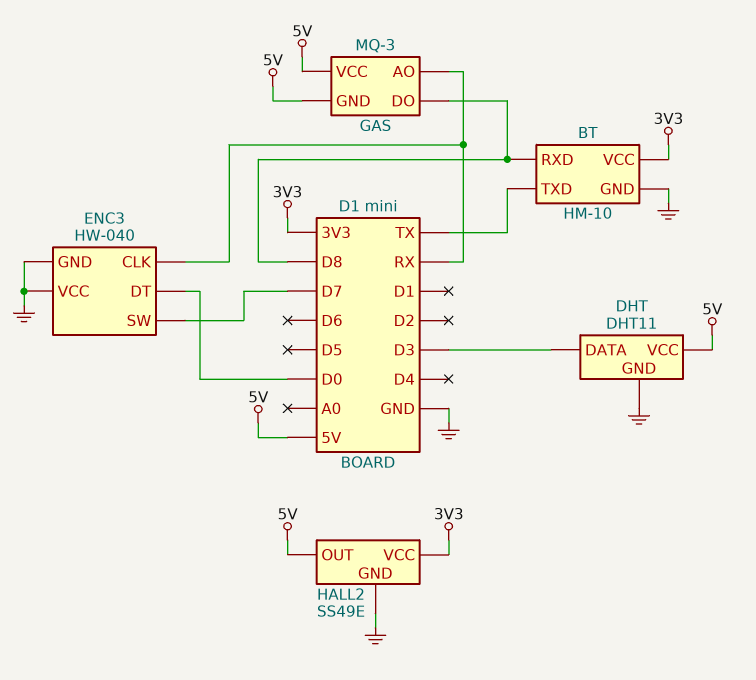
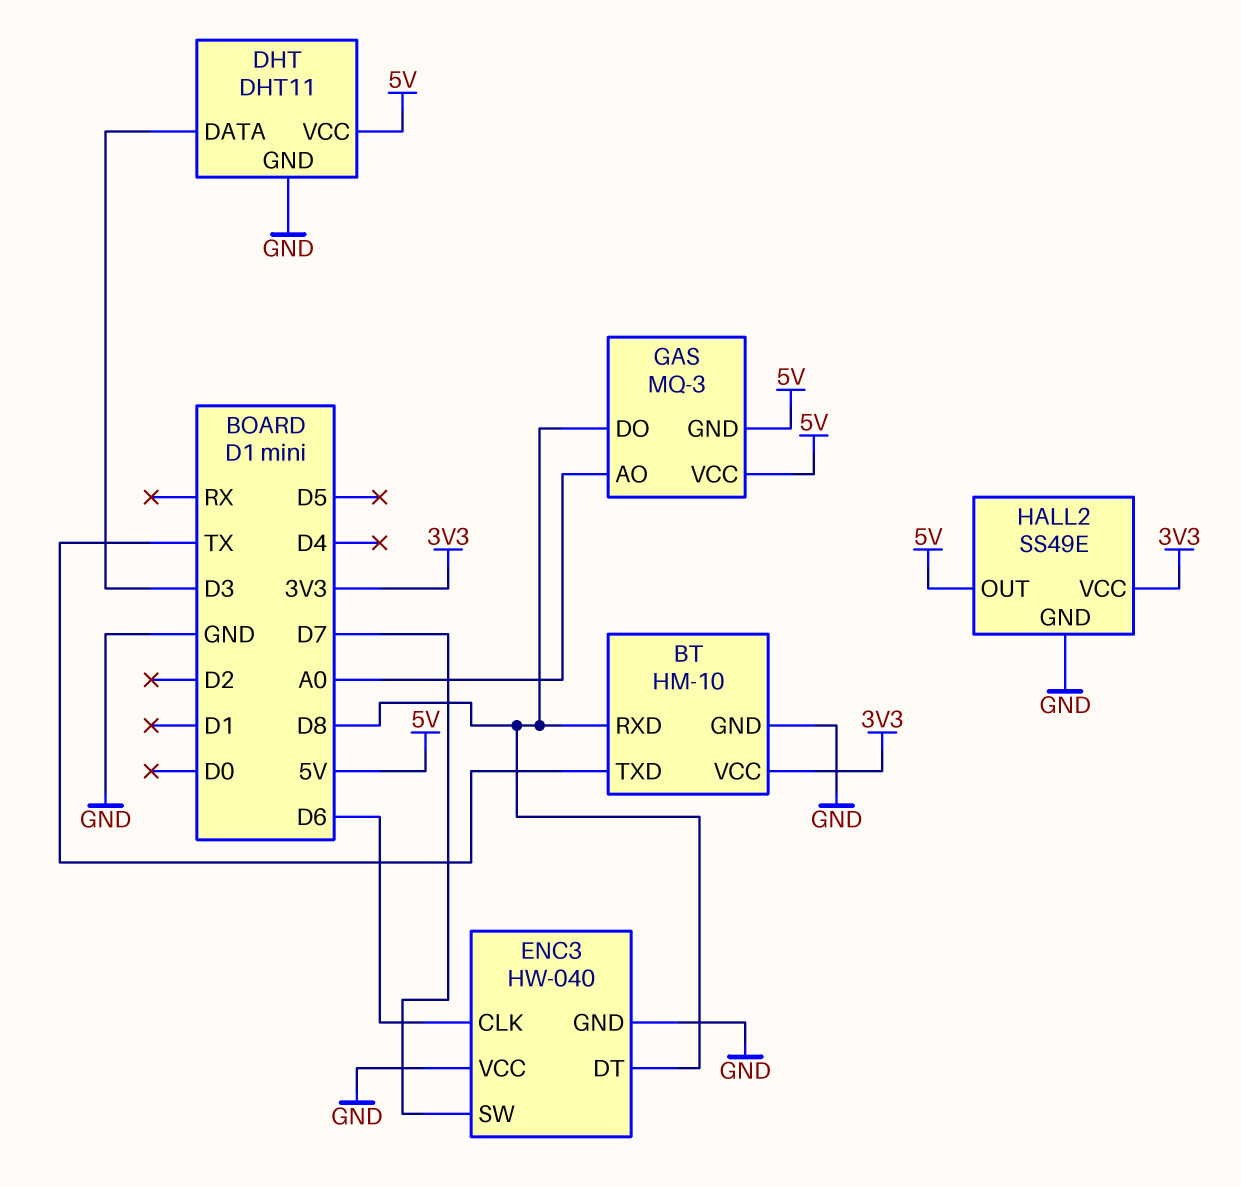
ENC3 pin CLK: RX -> D6
ENC3 pin DT: D0 -> D8
GAS pin AO: RX -> A0

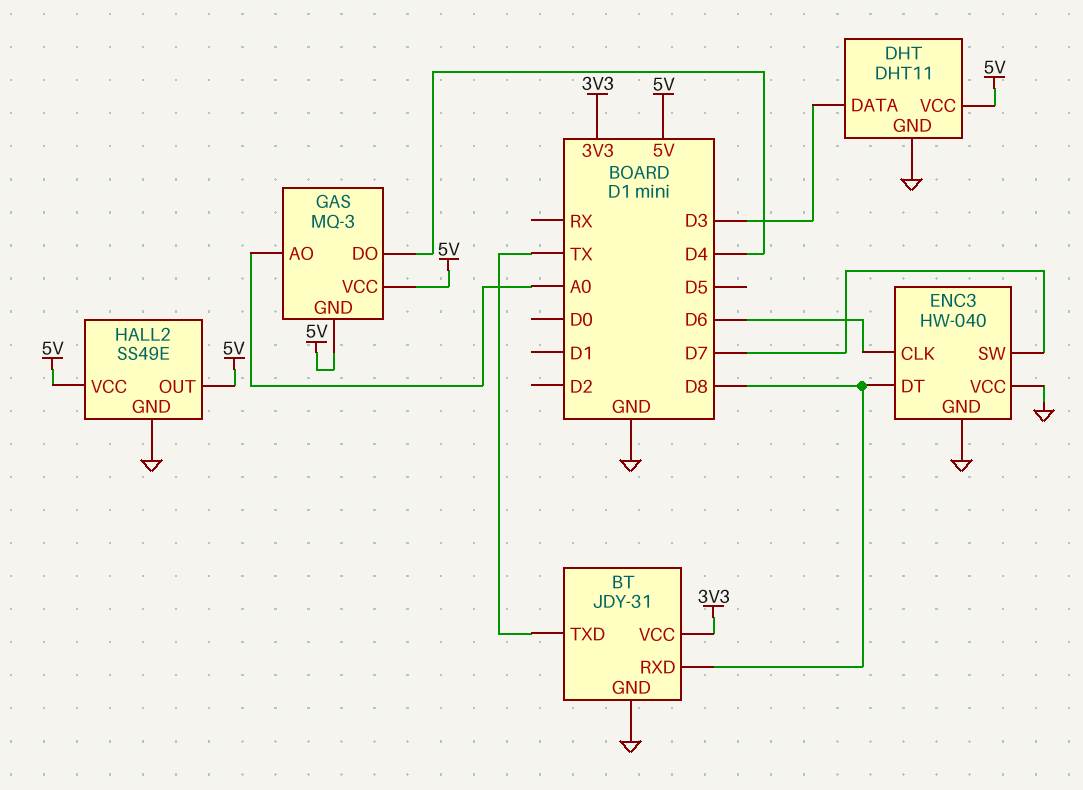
BT: HM-10 -> JDY-31
GAS pin DO: D8 -> D4
HALL2 pin VCC: 3V3 -> 5V

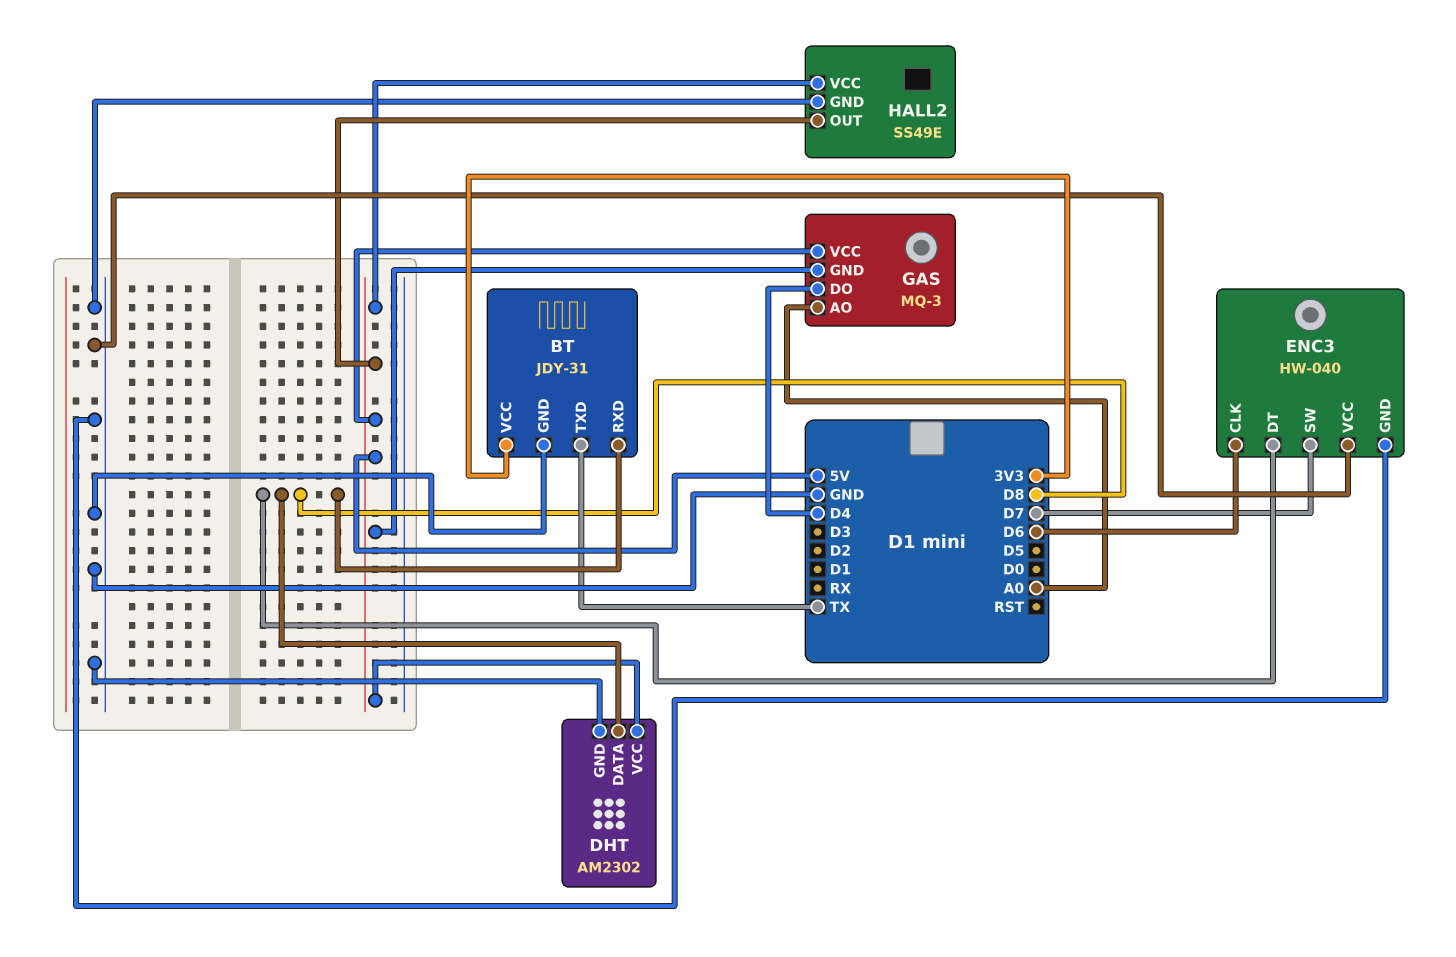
DHT: DHT11 -> AM2302
DHT pin DATA: D3 -> D8

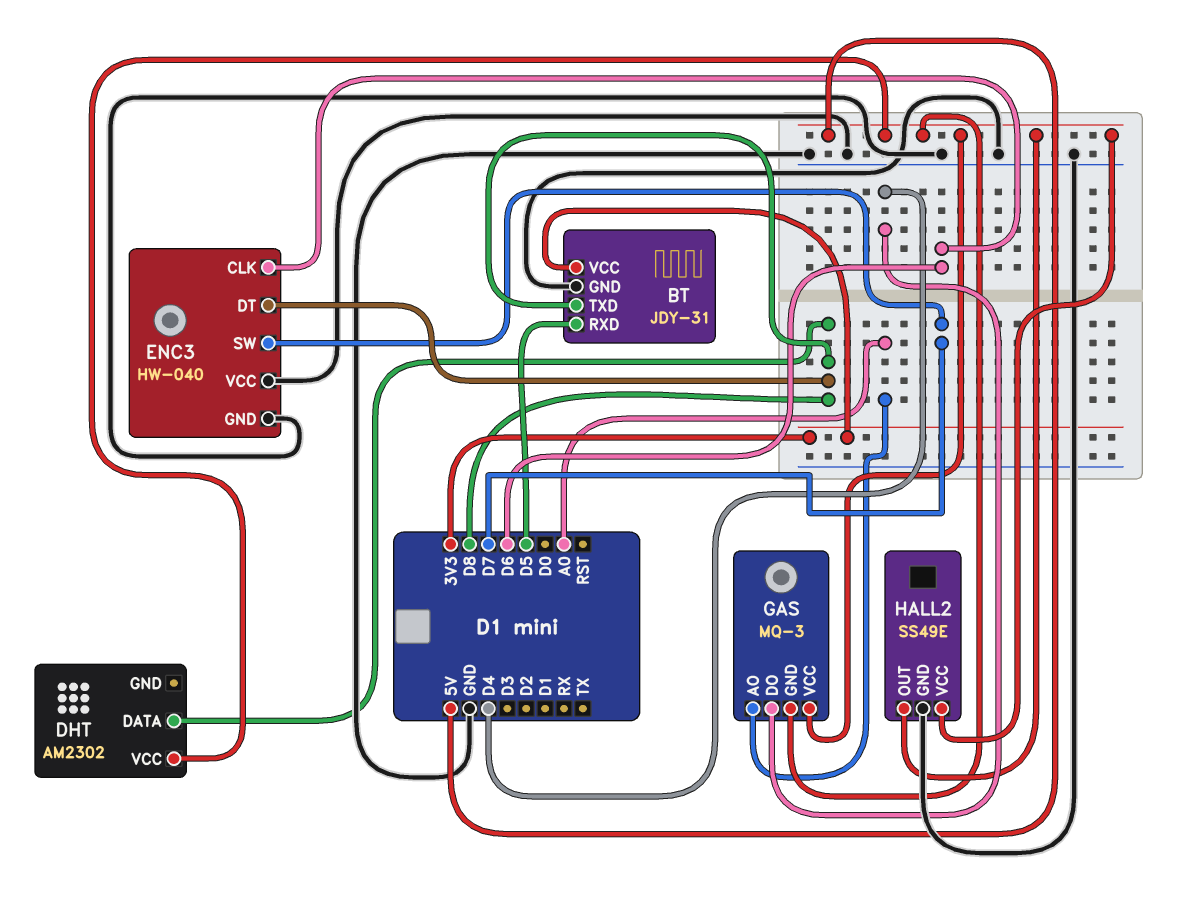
BT pin RXD: D8 -> D5
BT pin TXD: TX -> D8
DHT pin GND: GND -> none

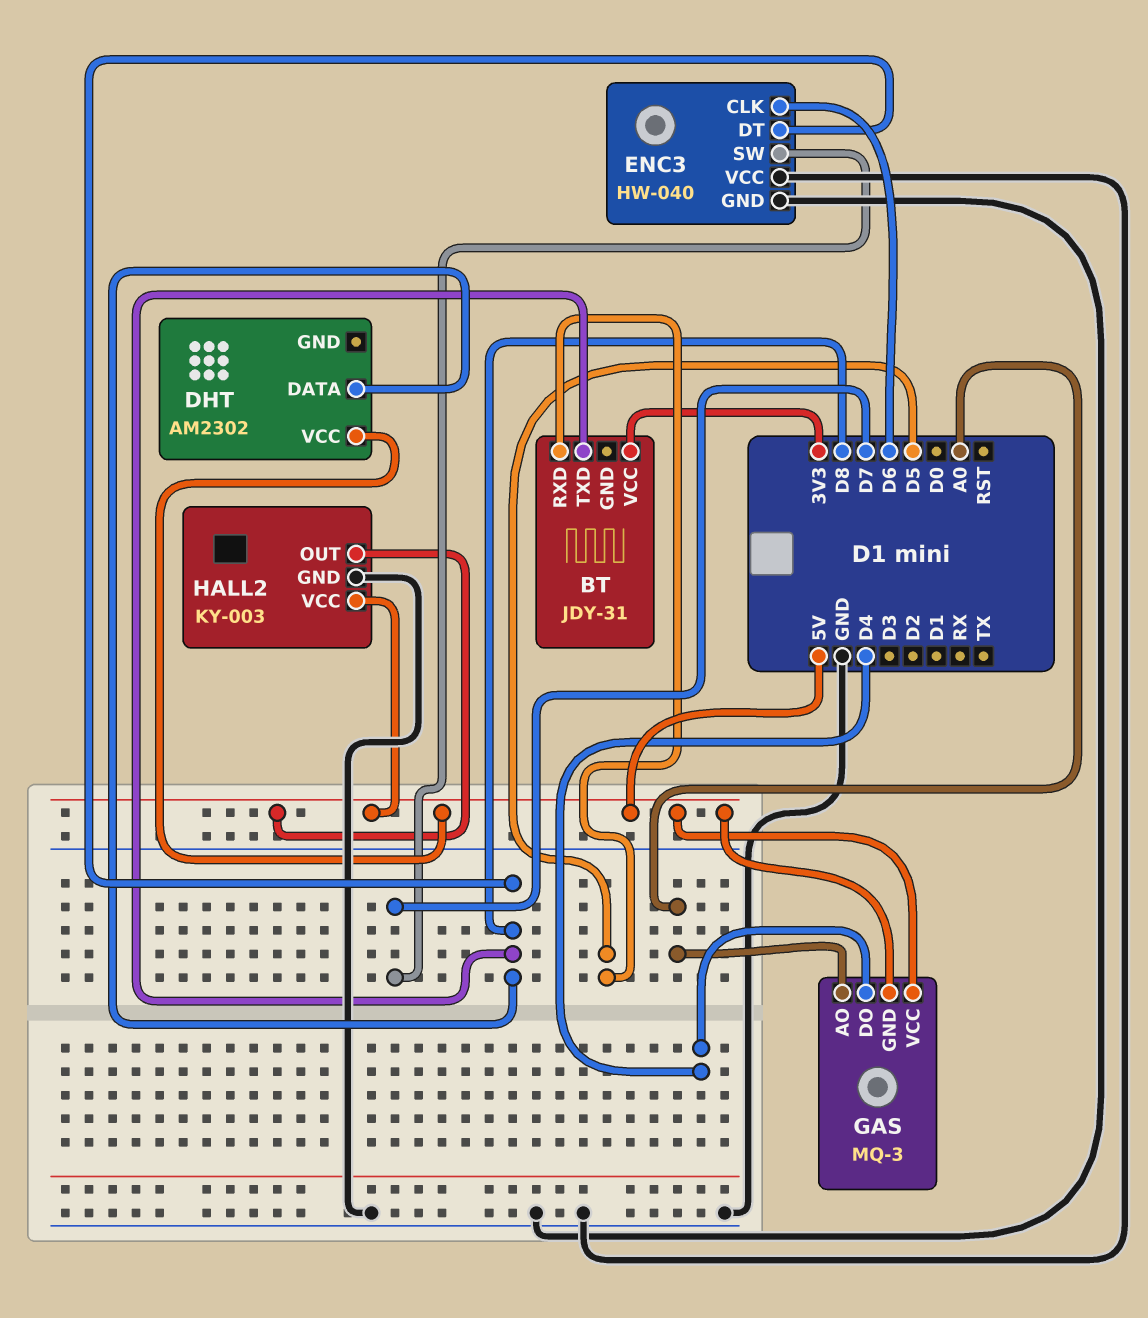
BT pin GND: GND -> none
HALL2: SS49E -> KY-003

